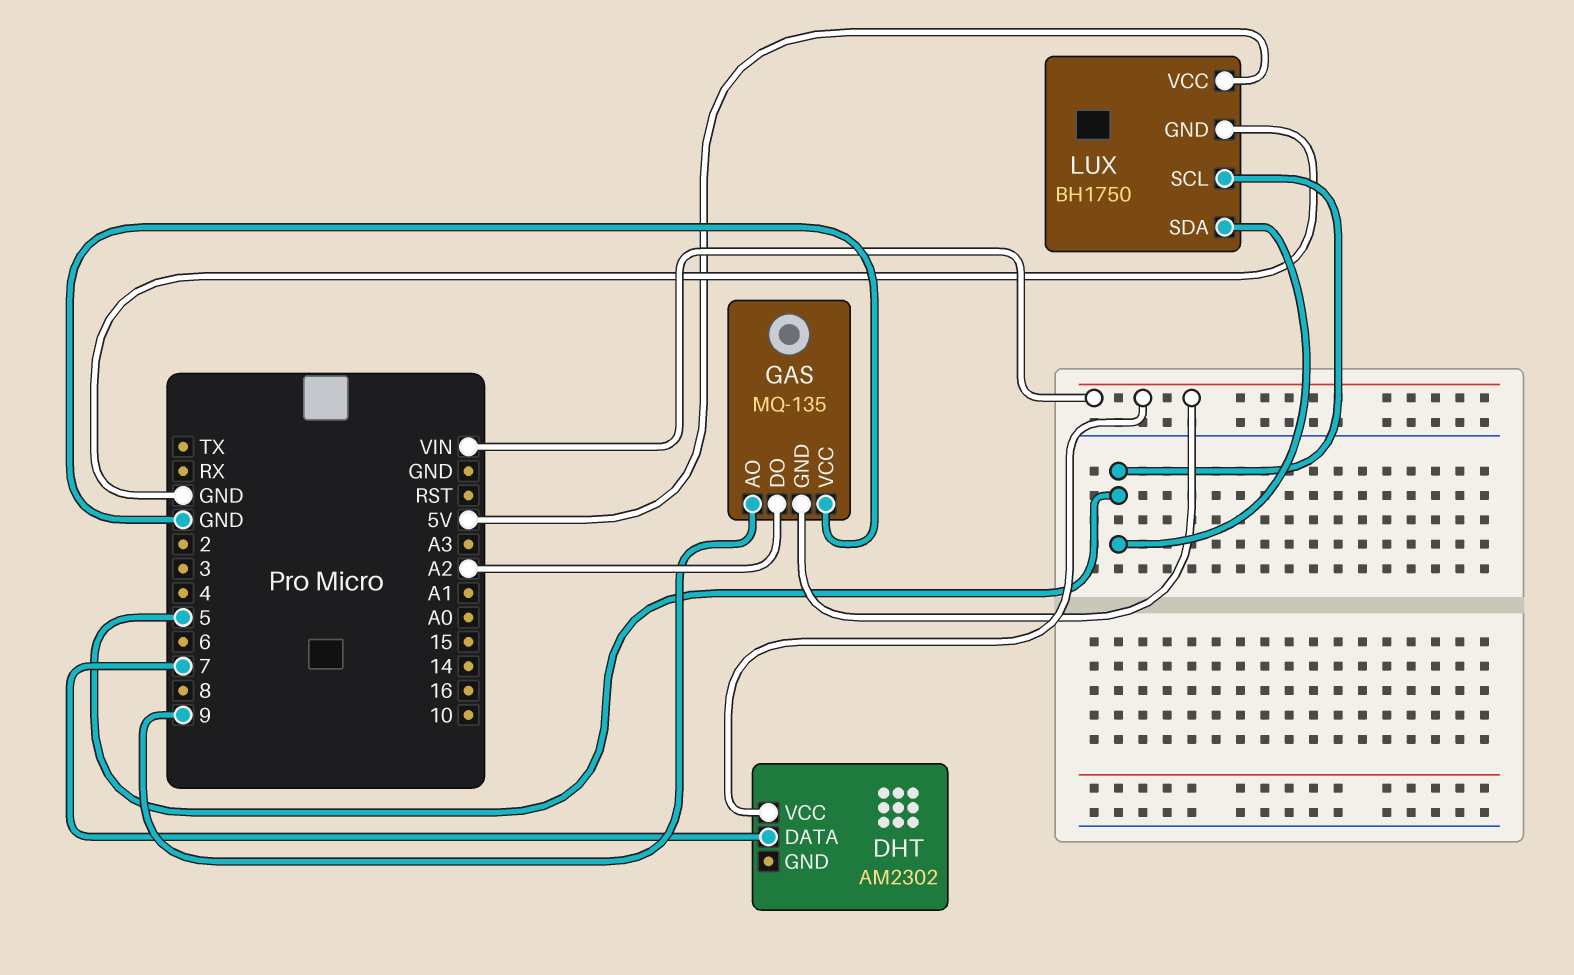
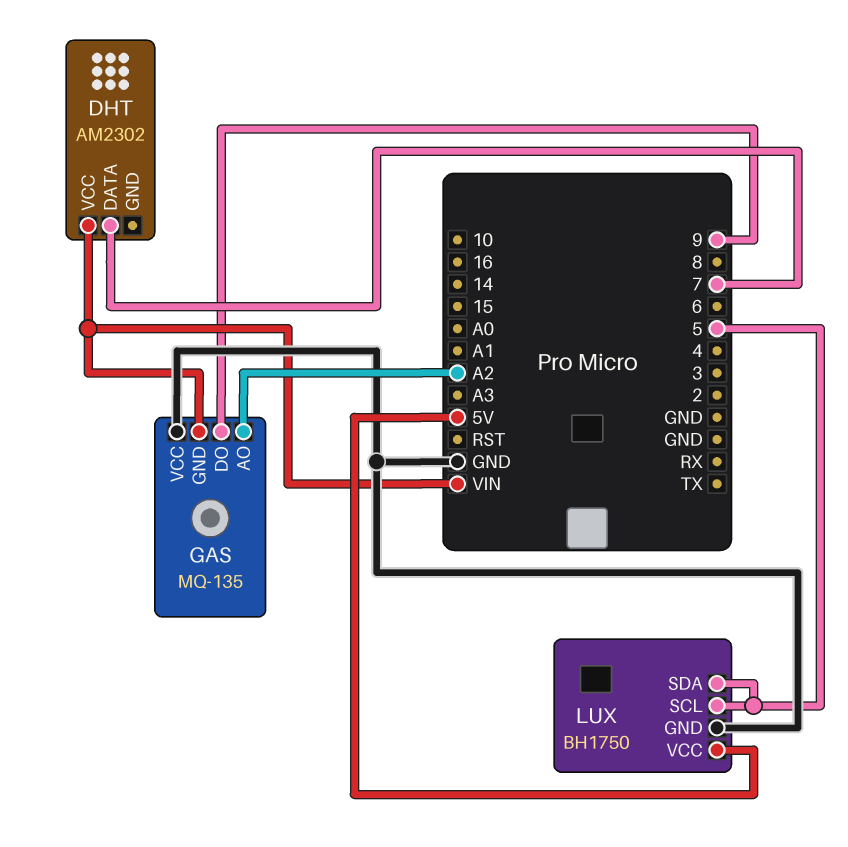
GAS pin AO: 9 -> A2
GAS pin DO: A2 -> 9

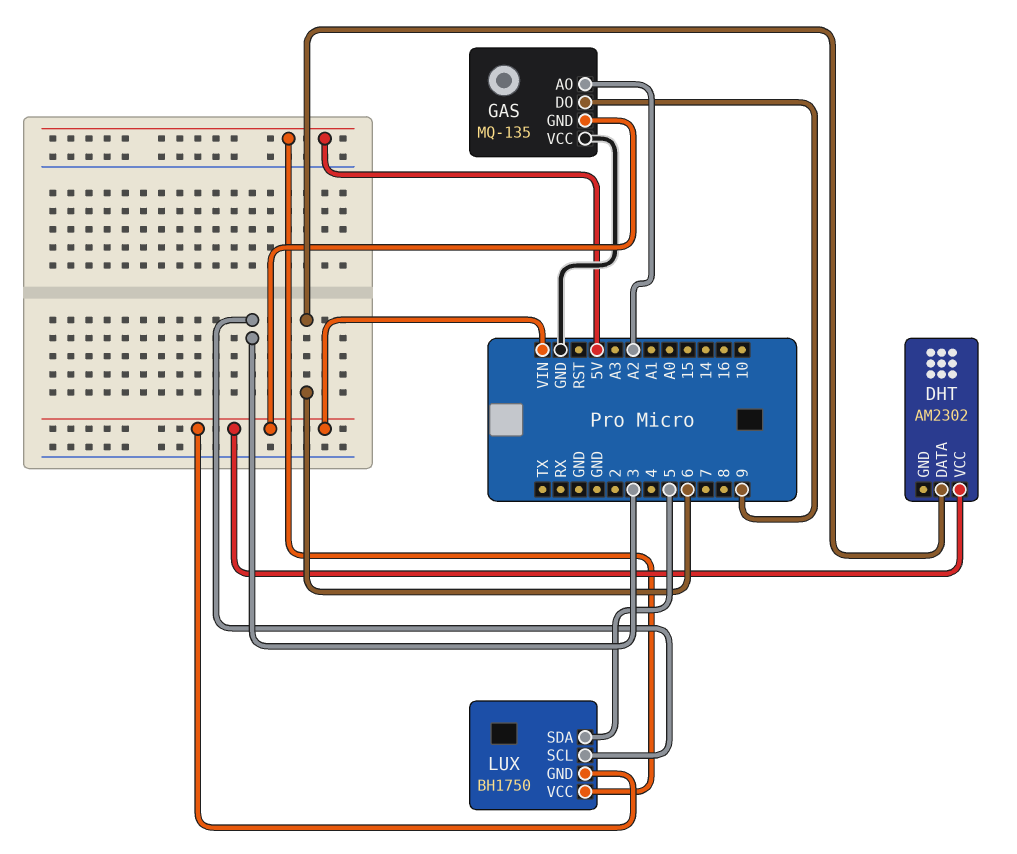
DHT pin DATA: 7 -> 6
LUX pin GND: GND -> VIN
LUX pin SCL: 5 -> 3

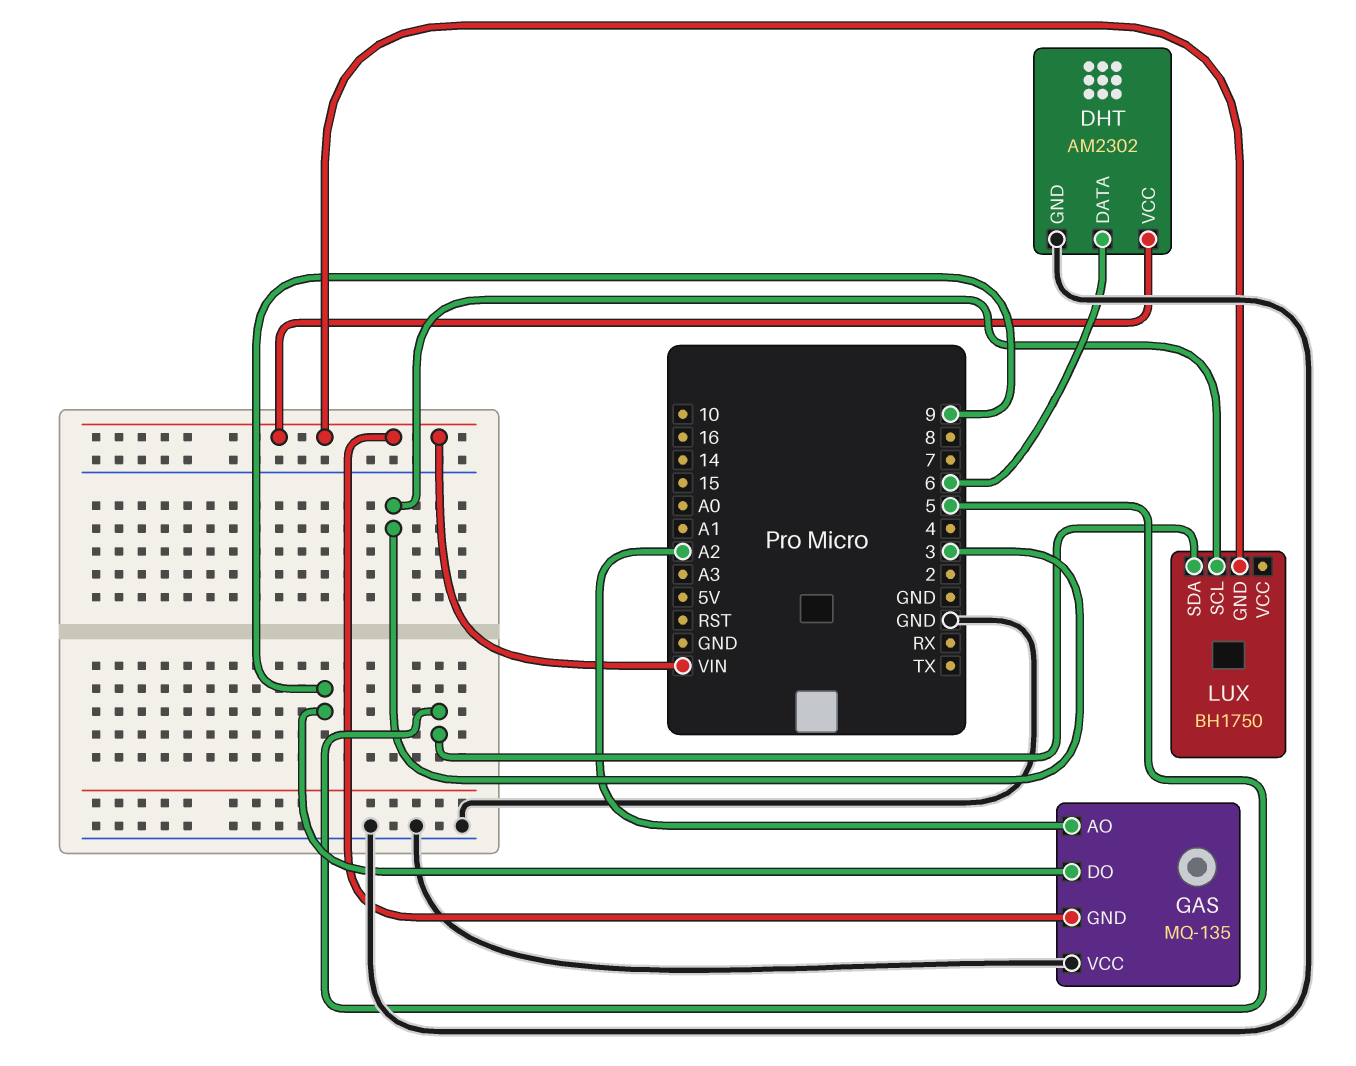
DHT pin GND: none -> GND
LUX pin VCC: 5V -> none

